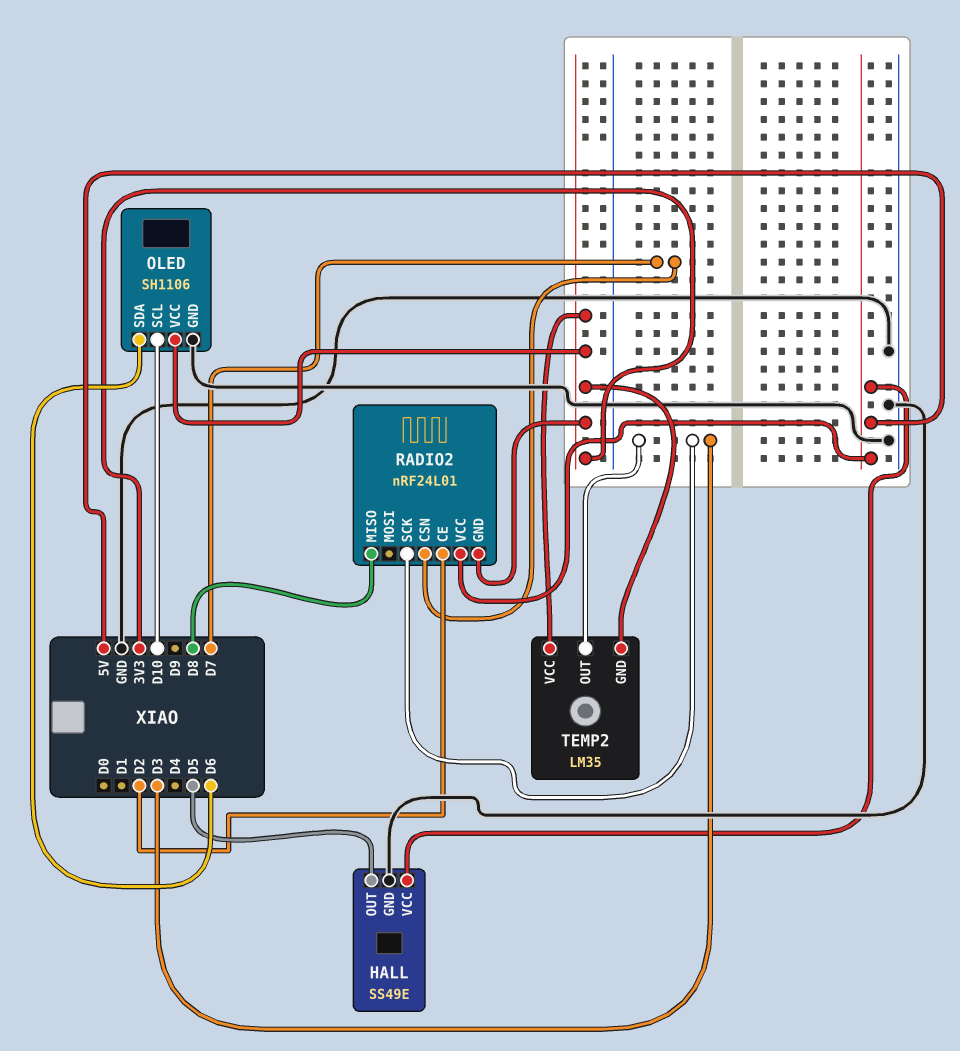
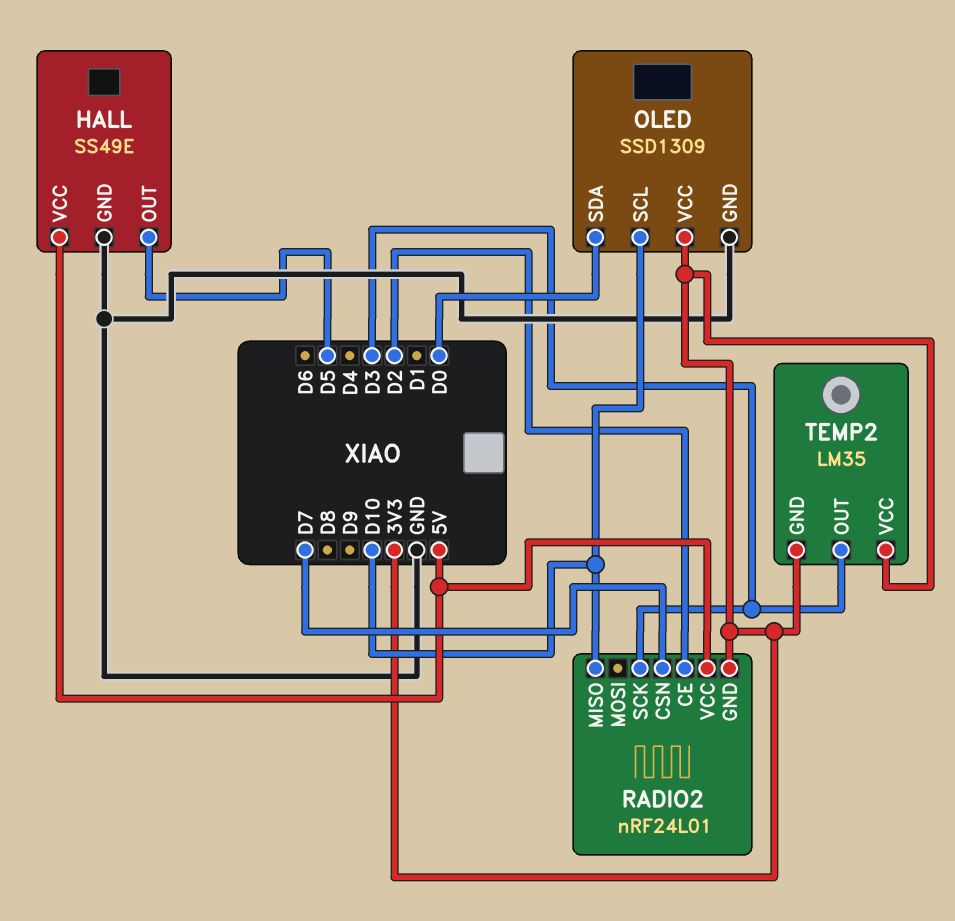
OLED: SH1106 -> SSD1309
OLED pin SDA: D6 -> D0
RADIO2 pin MISO: D8 -> D10

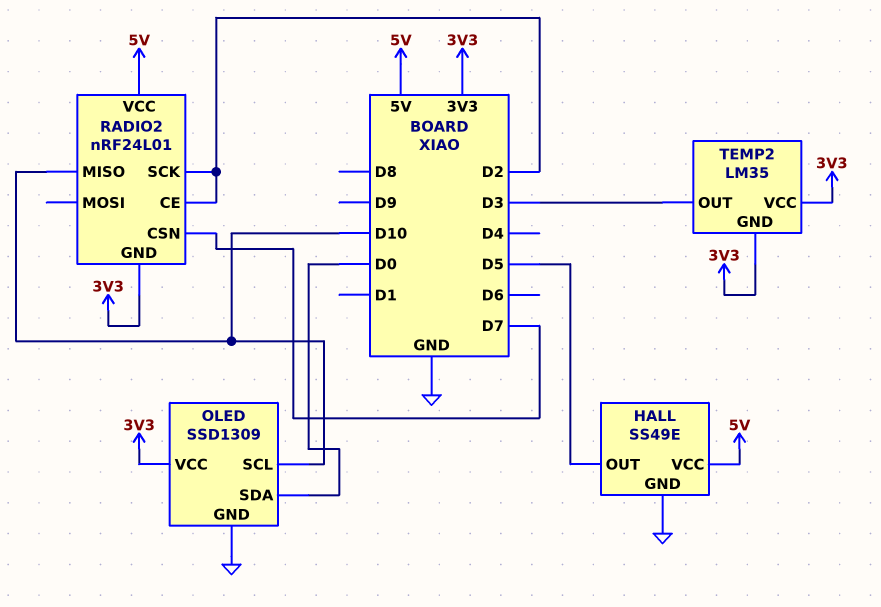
RADIO2 pin SCK: D3 -> D2

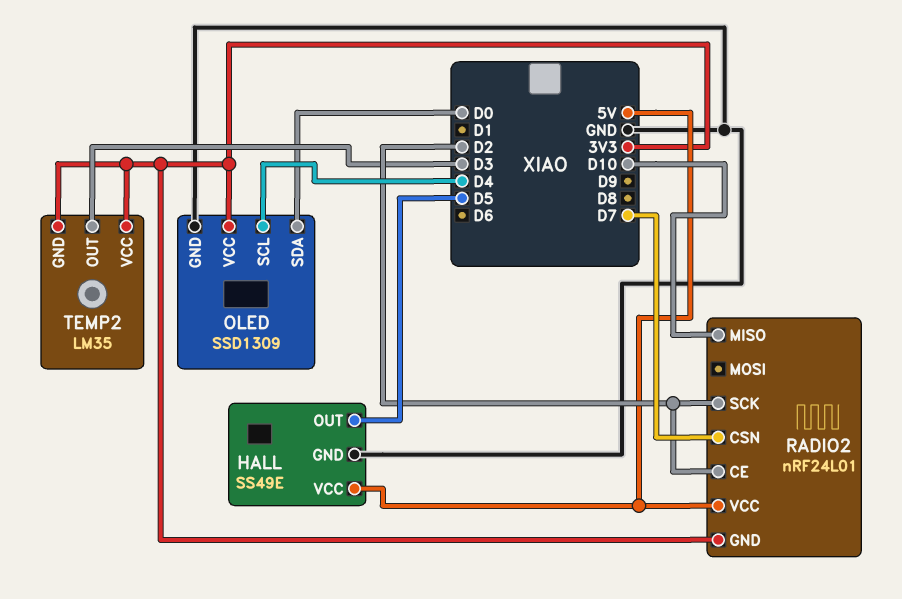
OLED pin SCL: D10 -> D4

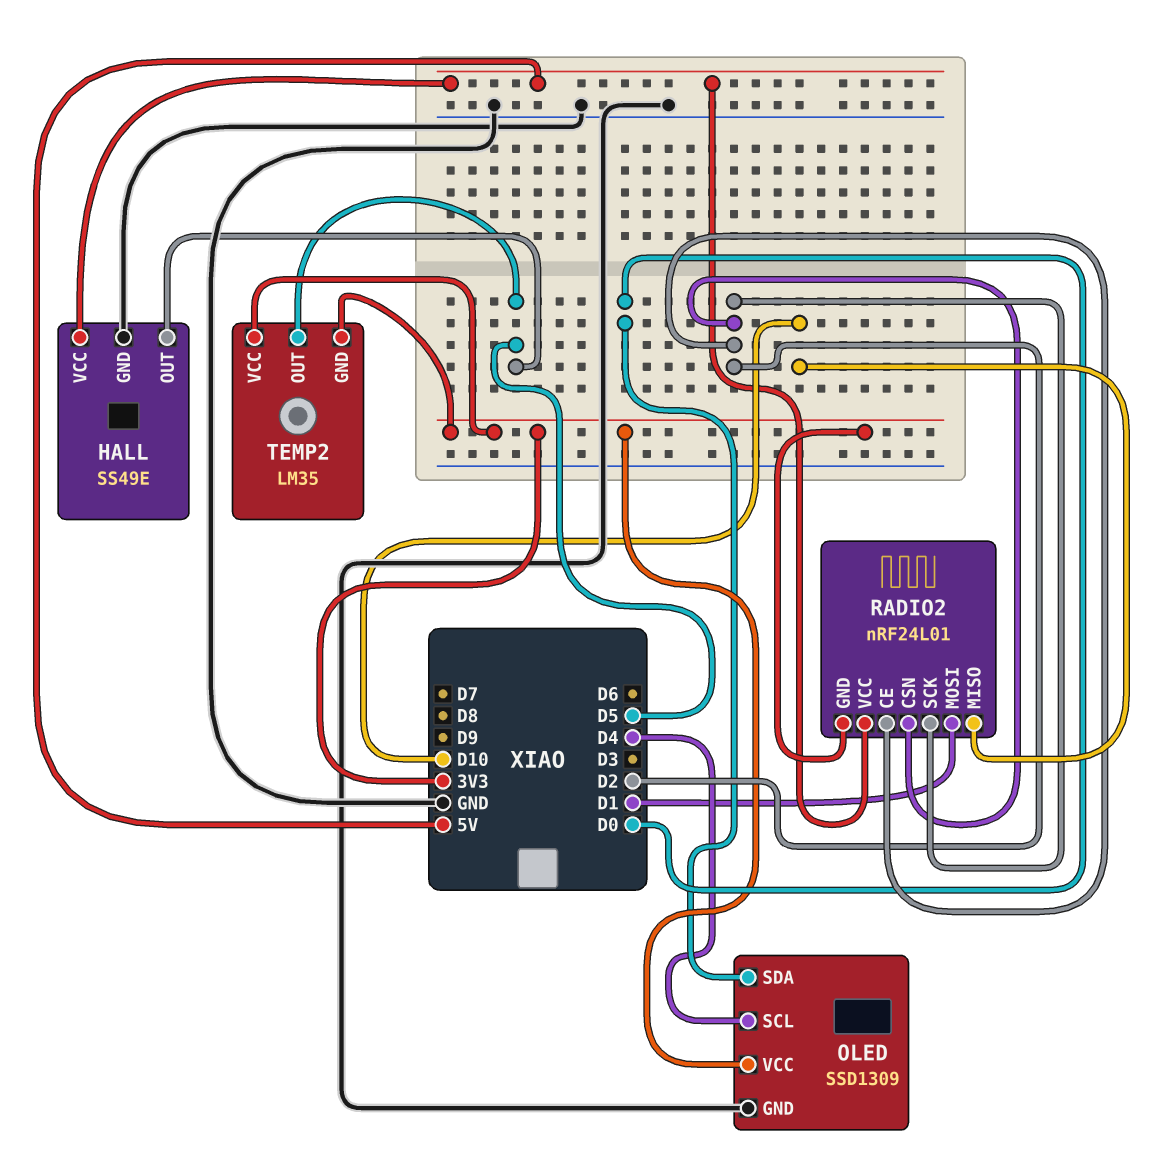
RADIO2 pin CSN: D7 -> D2
RADIO2 pin MOSI: none -> D1
TEMP2 pin OUT: D3 -> D5

